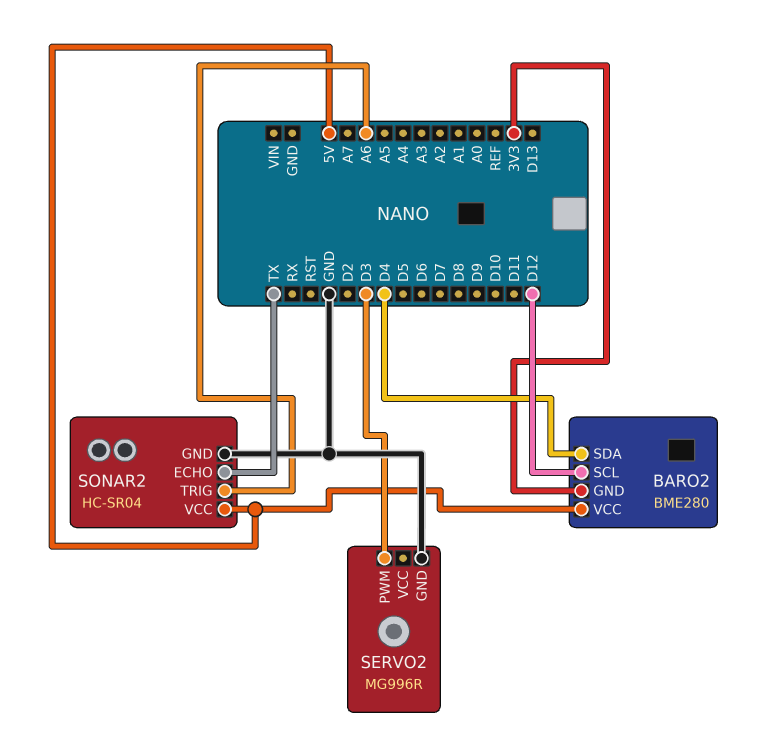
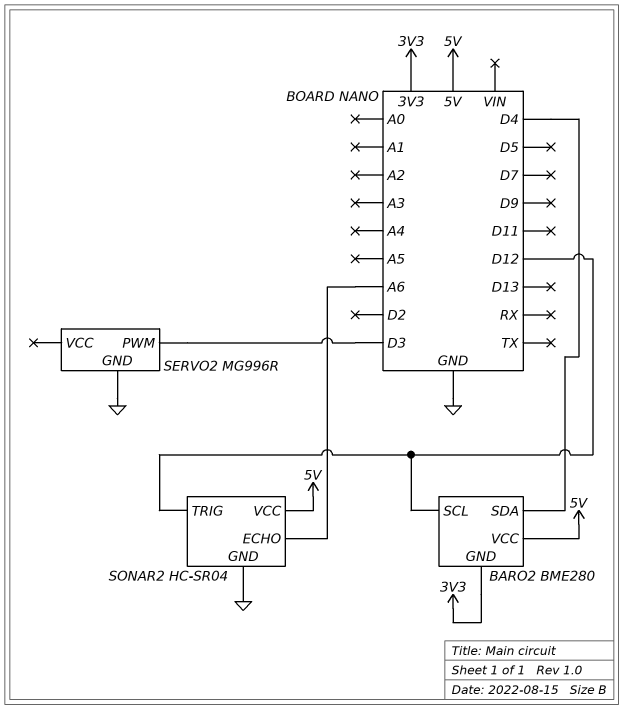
SONAR2 pin ECHO: TX -> A6
SONAR2 pin TRIG: A6 -> D12

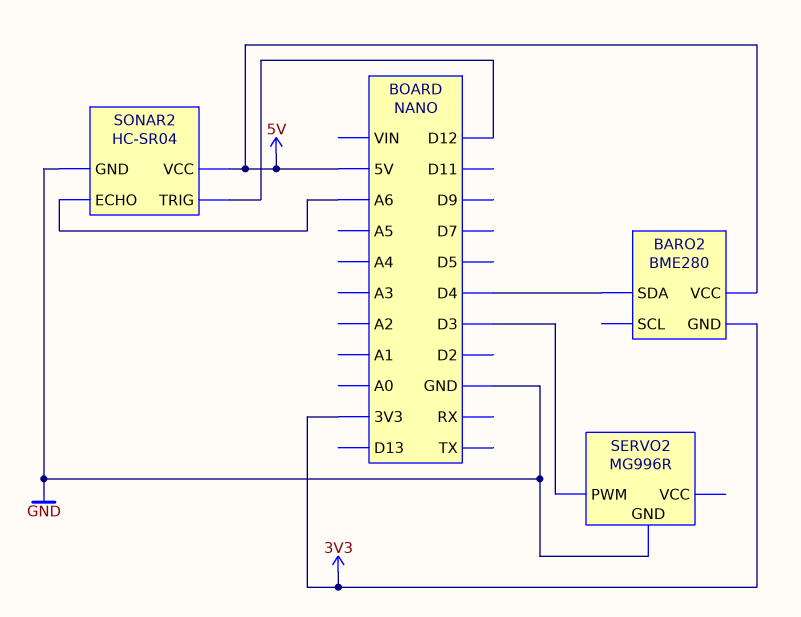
BARO2 pin SCL: D12 -> none

